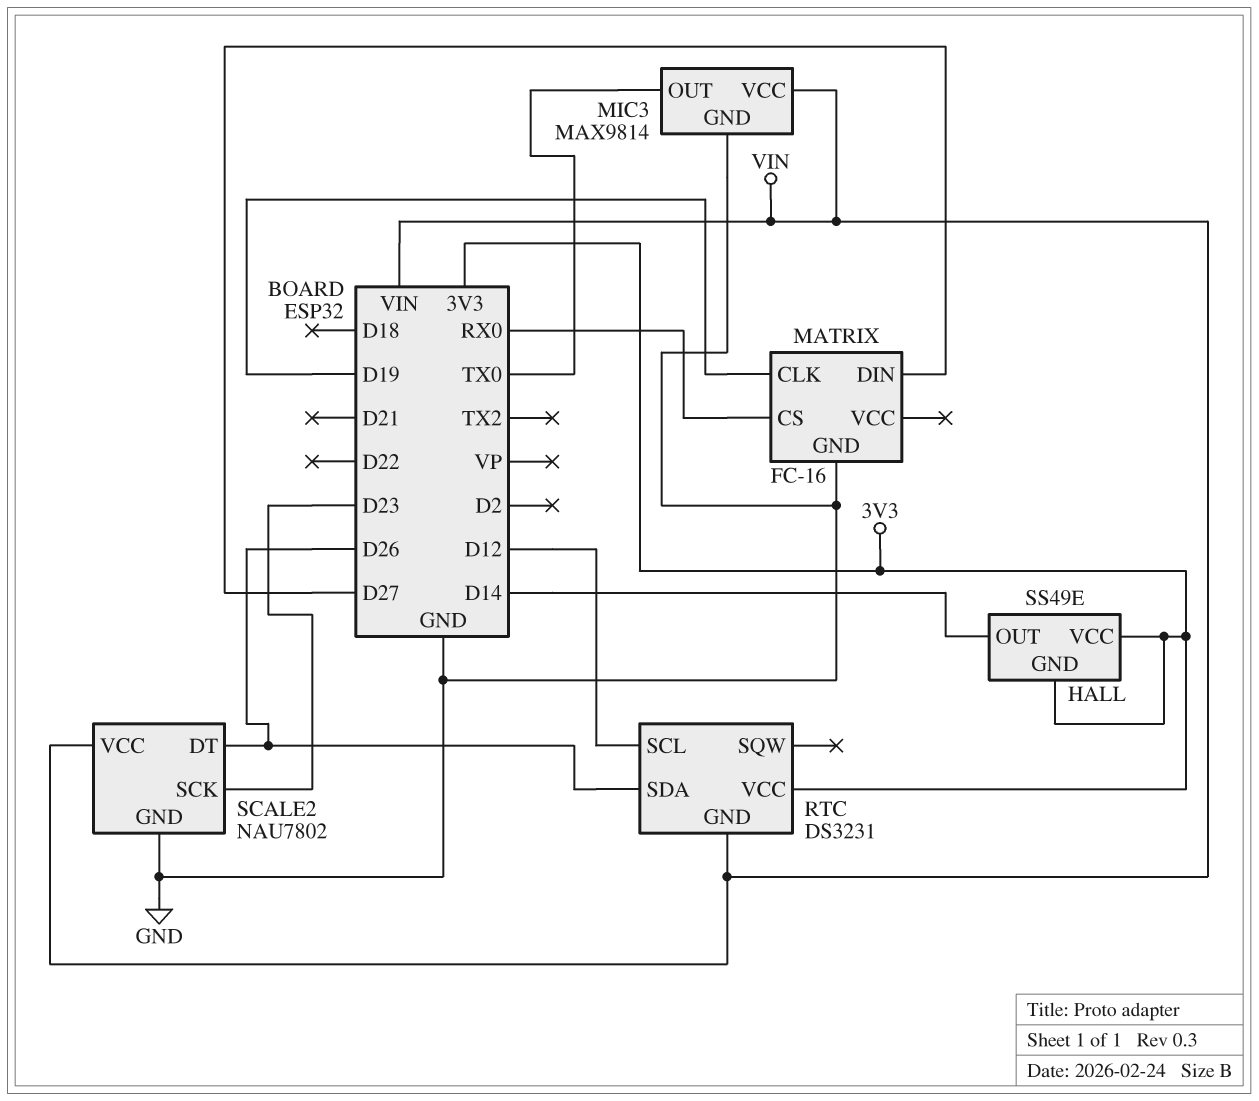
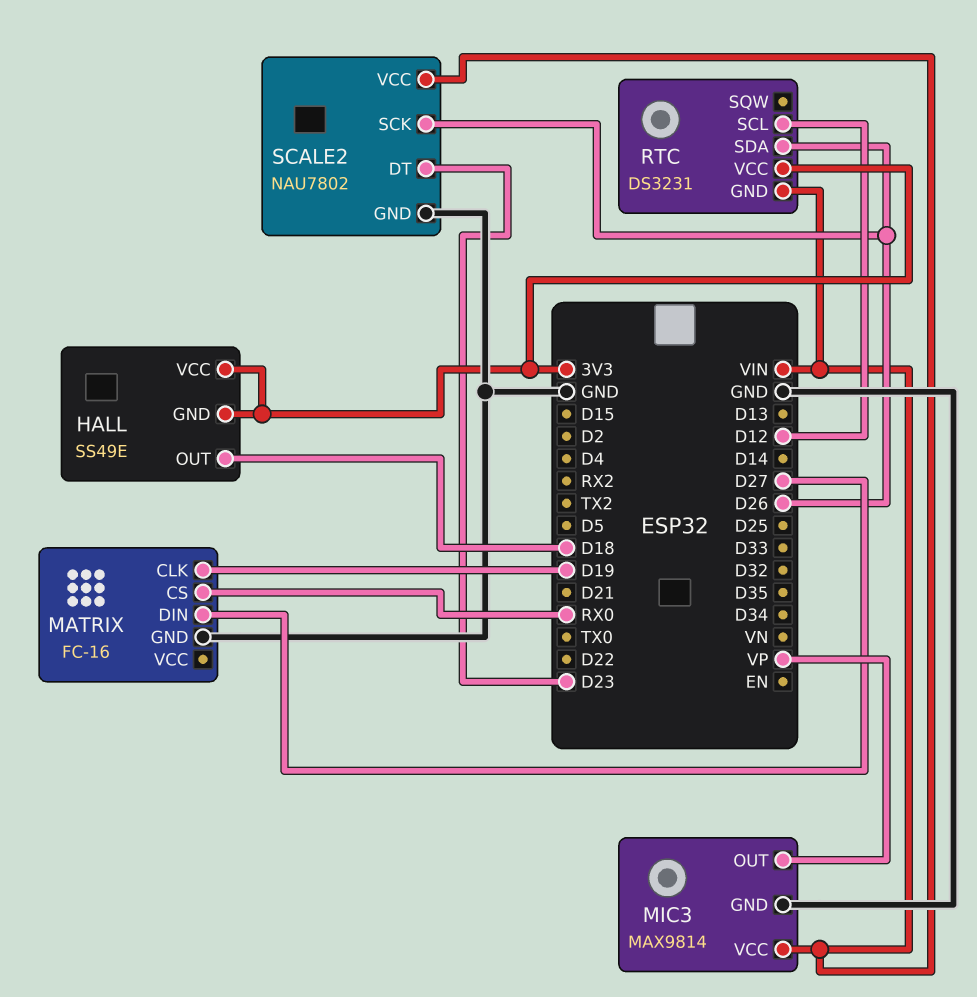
HALL pin OUT: D14 -> D18
MIC3 pin OUT: TX0 -> VP
SCALE2 pin DT: D26 -> D23
SCALE2 pin SCK: D23 -> D26

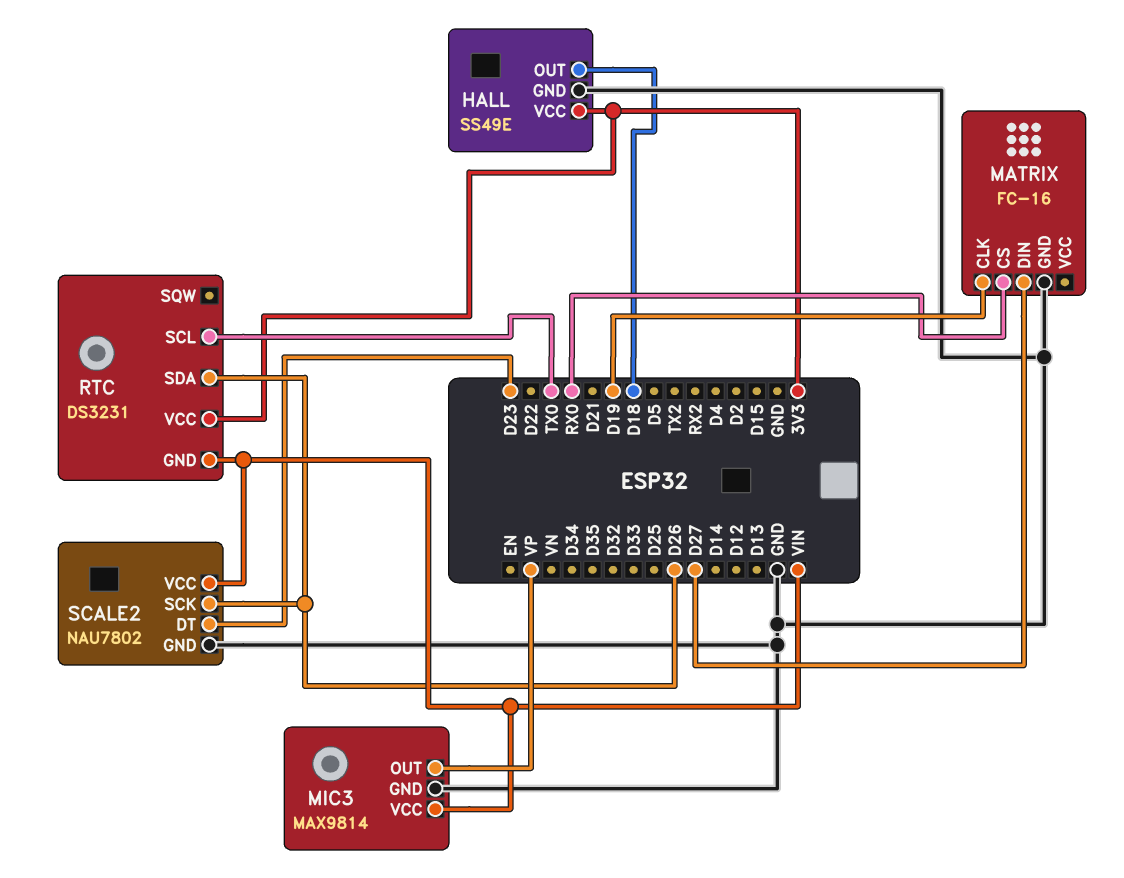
HALL pin GND: 3V3 -> GND
RTC pin SCL: D12 -> TX0

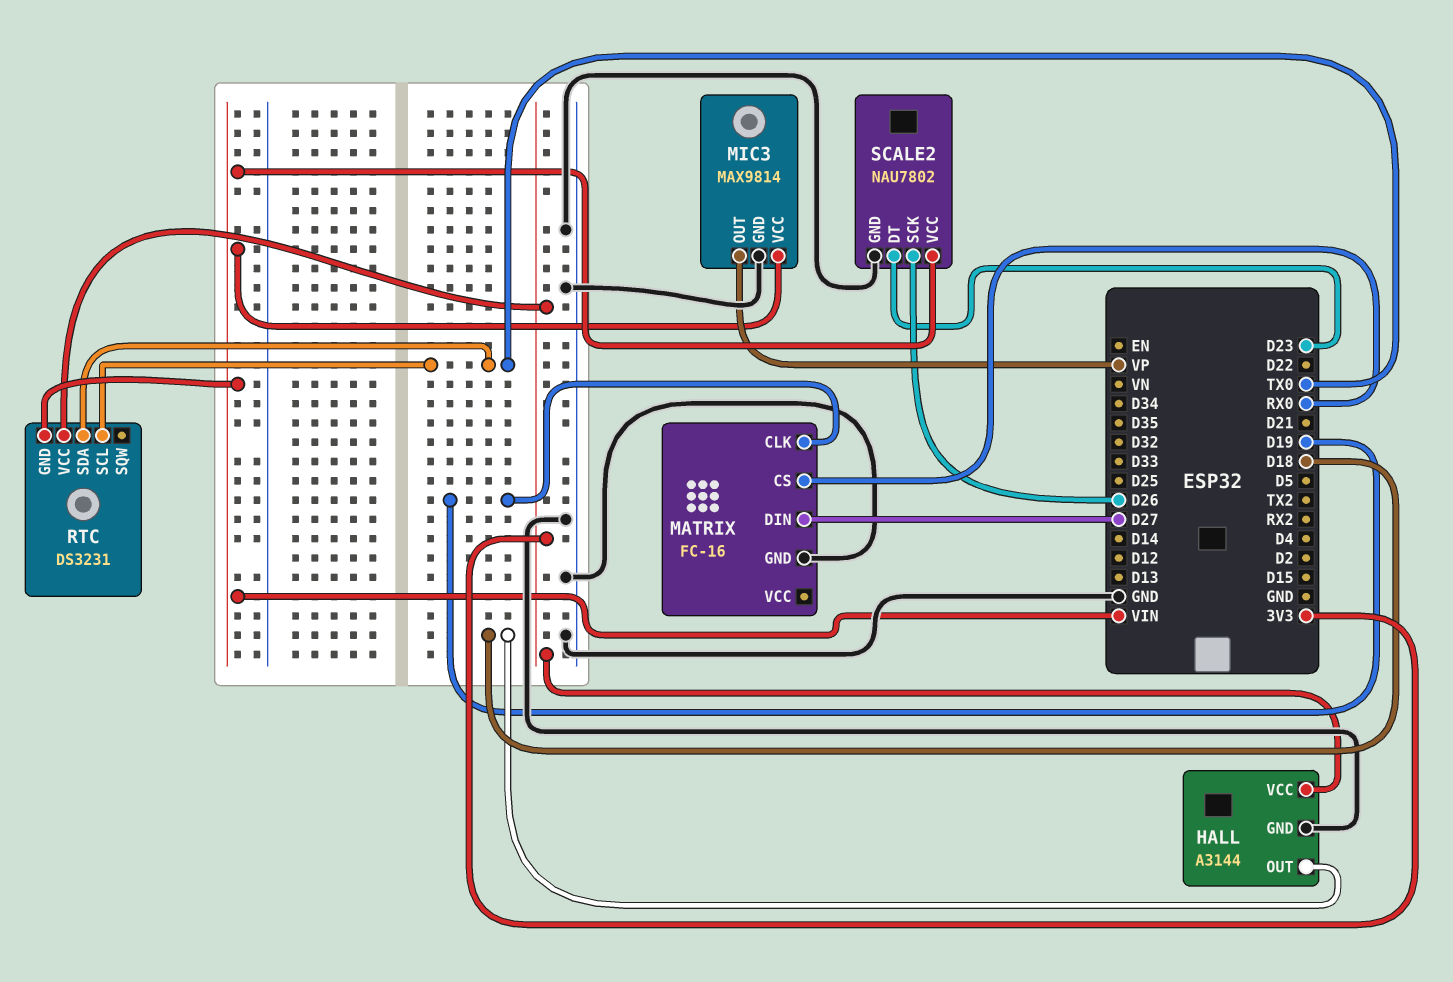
HALL: SS49E -> A3144
RTC pin SDA: D26 -> TX0

